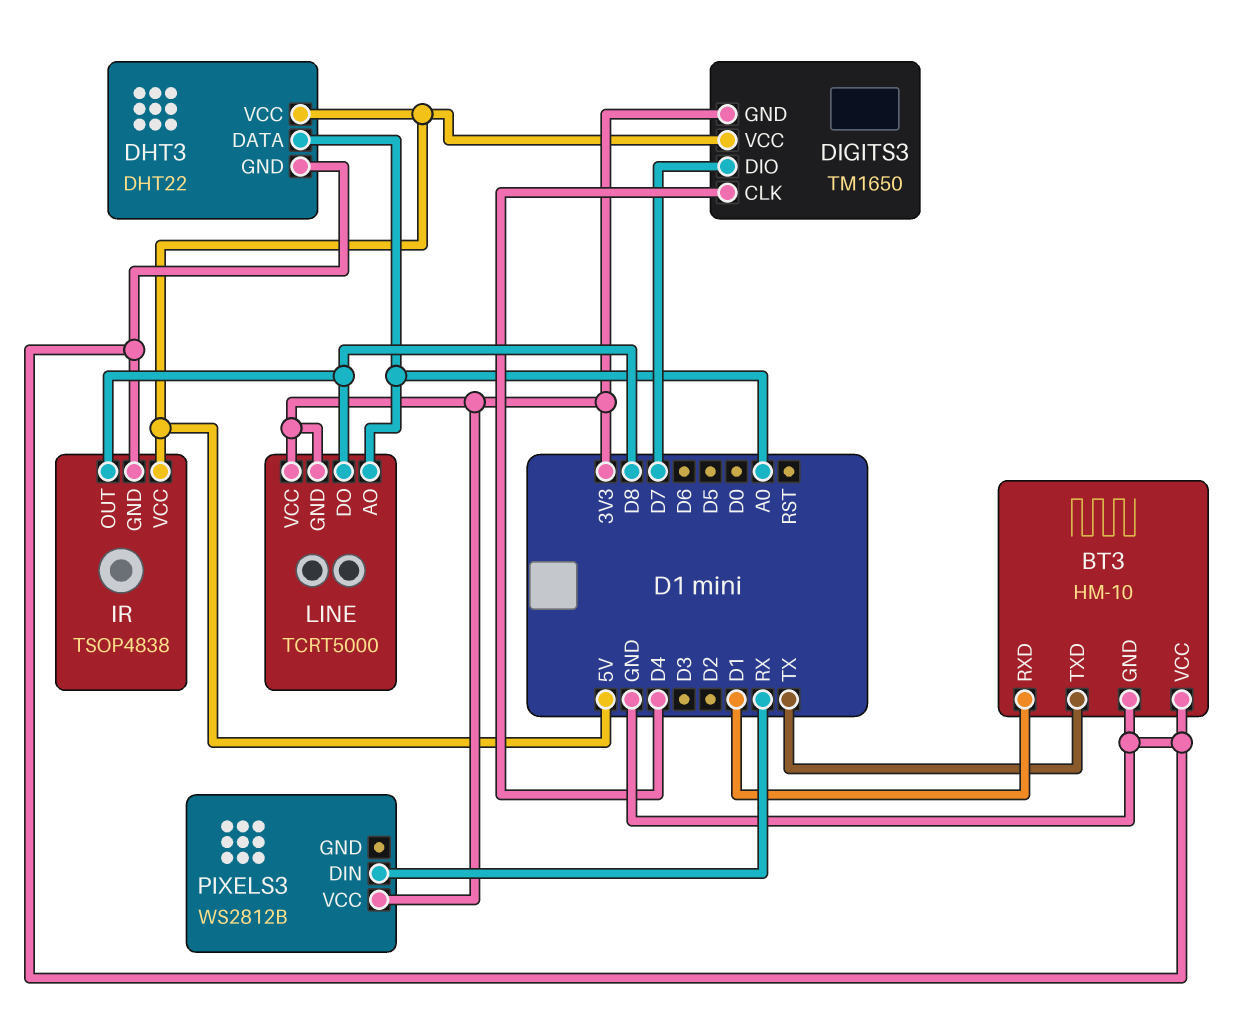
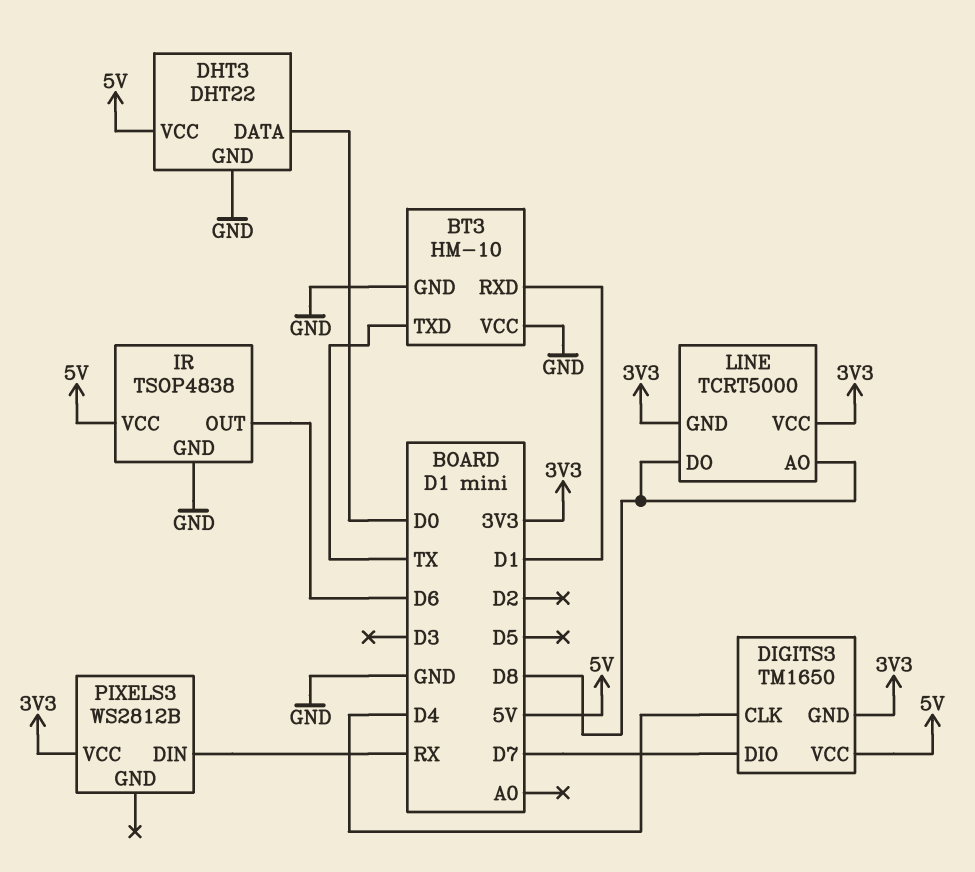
DHT3 pin DATA: A0 -> D0
IR pin OUT: D8 -> D6
LINE pin AO: A0 -> D8

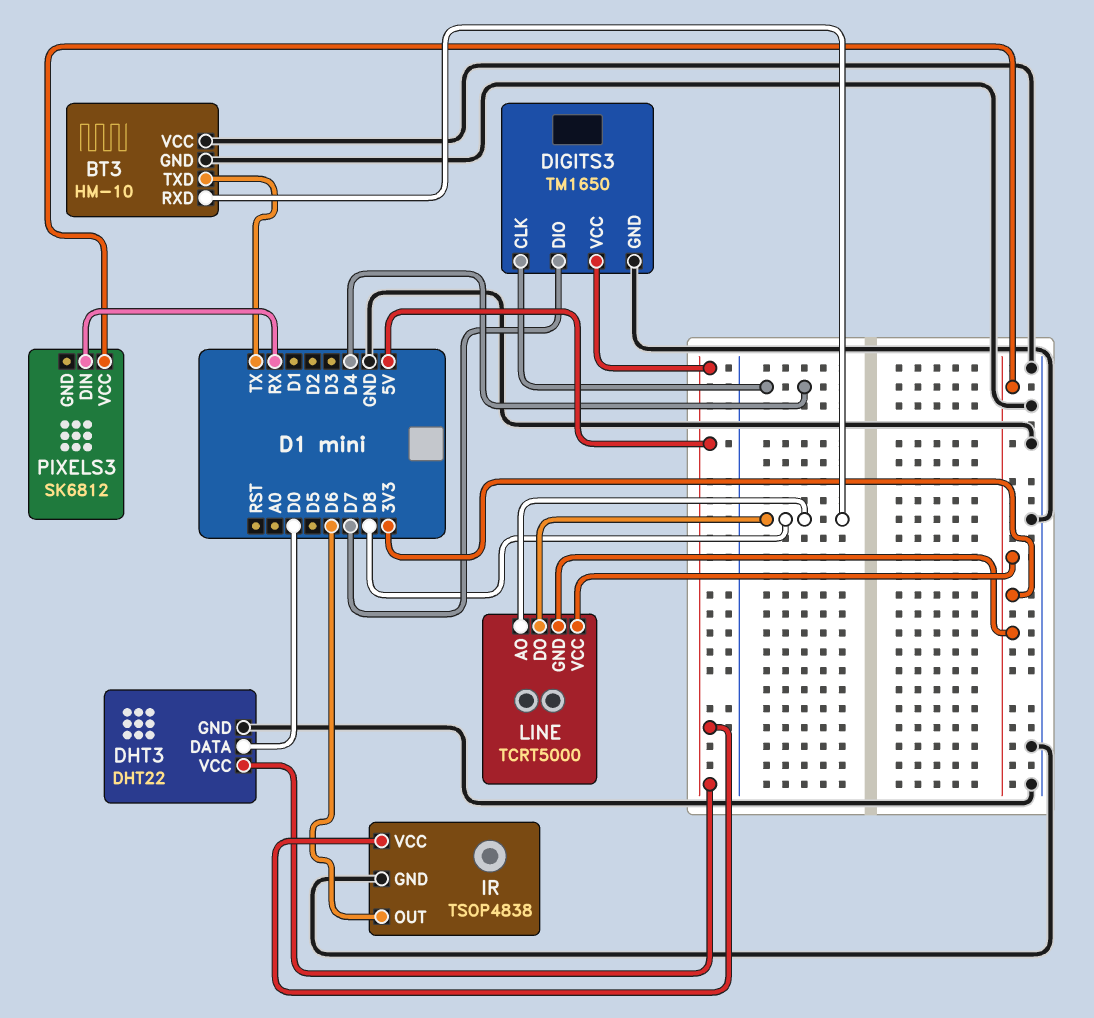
BT3 pin RXD: D1 -> D8
DIGITS3 pin GND: 3V3 -> GND
PIXELS3: WS2812B -> SK6812

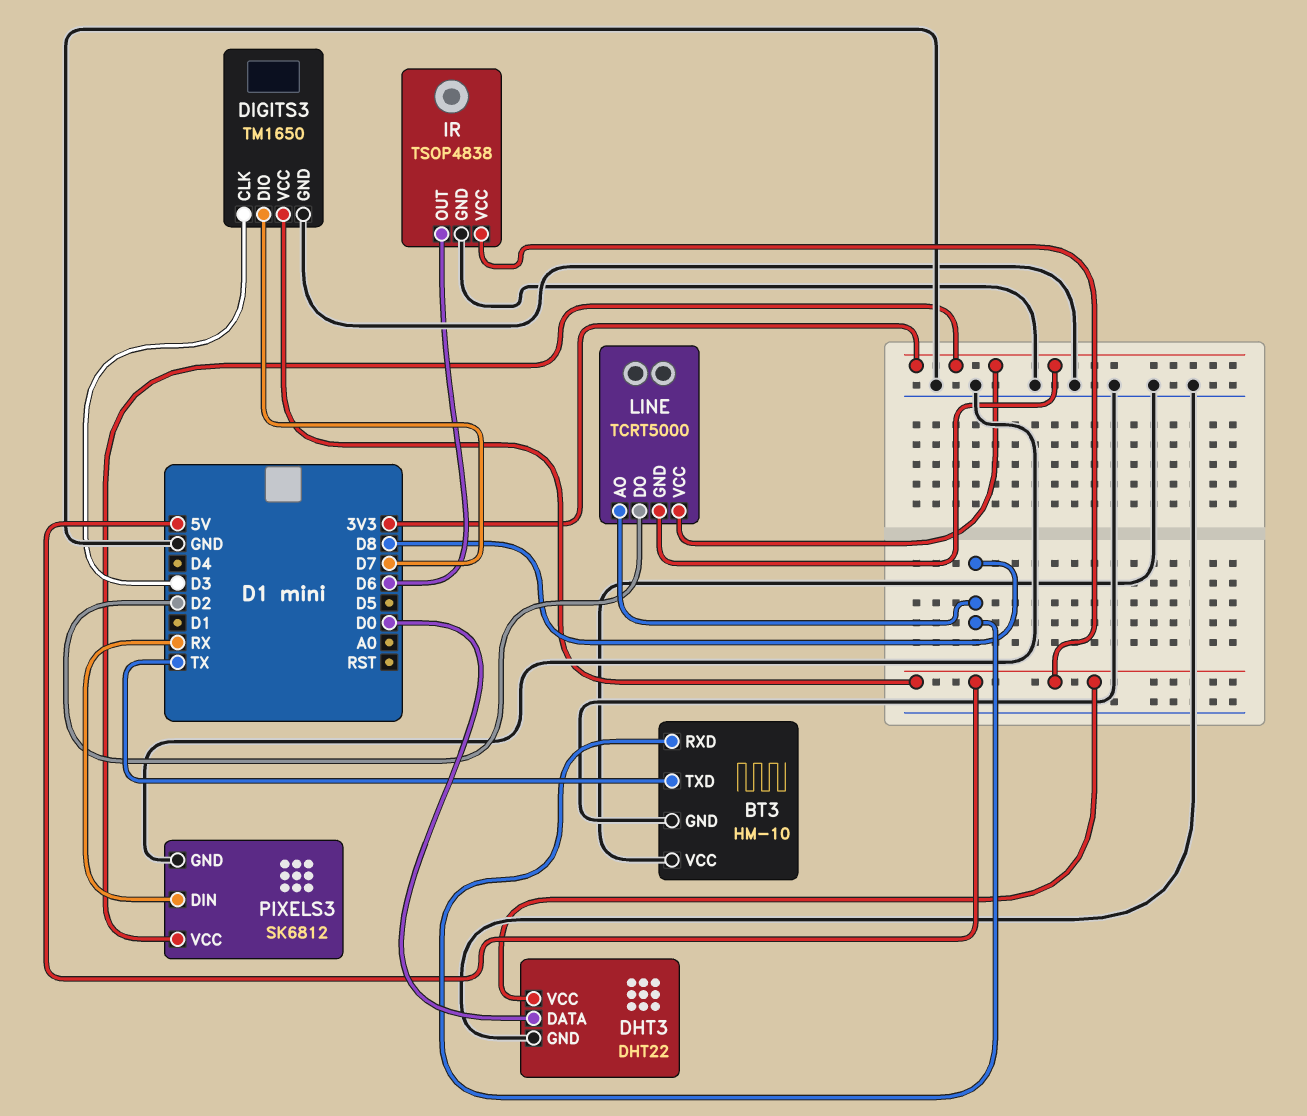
DIGITS3 pin CLK: D4 -> D3
LINE pin DO: D8 -> D2
PIXELS3 pin GND: none -> GND

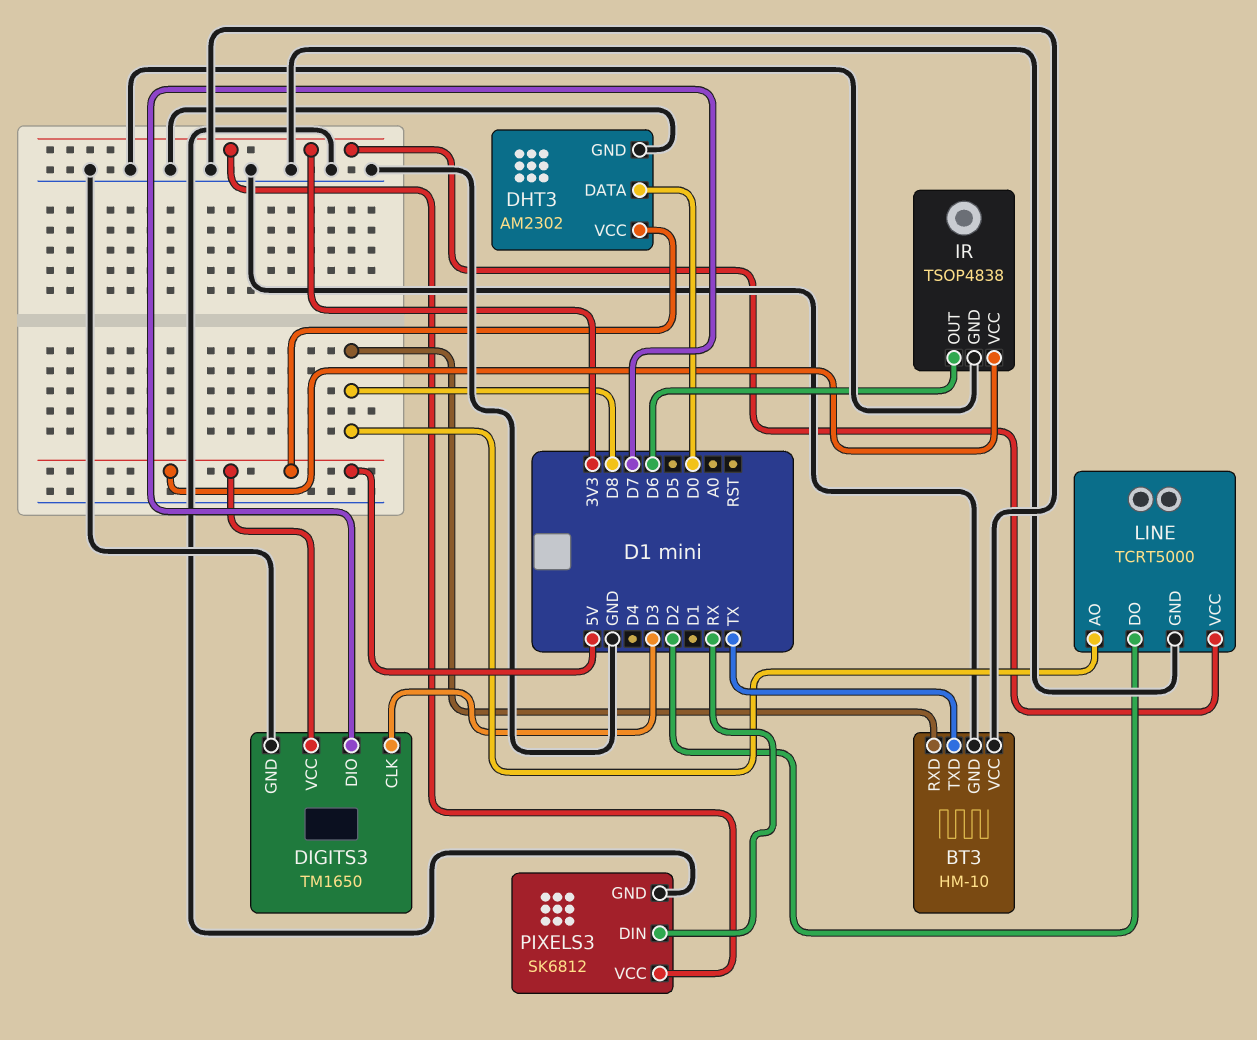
DHT3: DHT22 -> AM2302
LINE pin GND: 3V3 -> GND

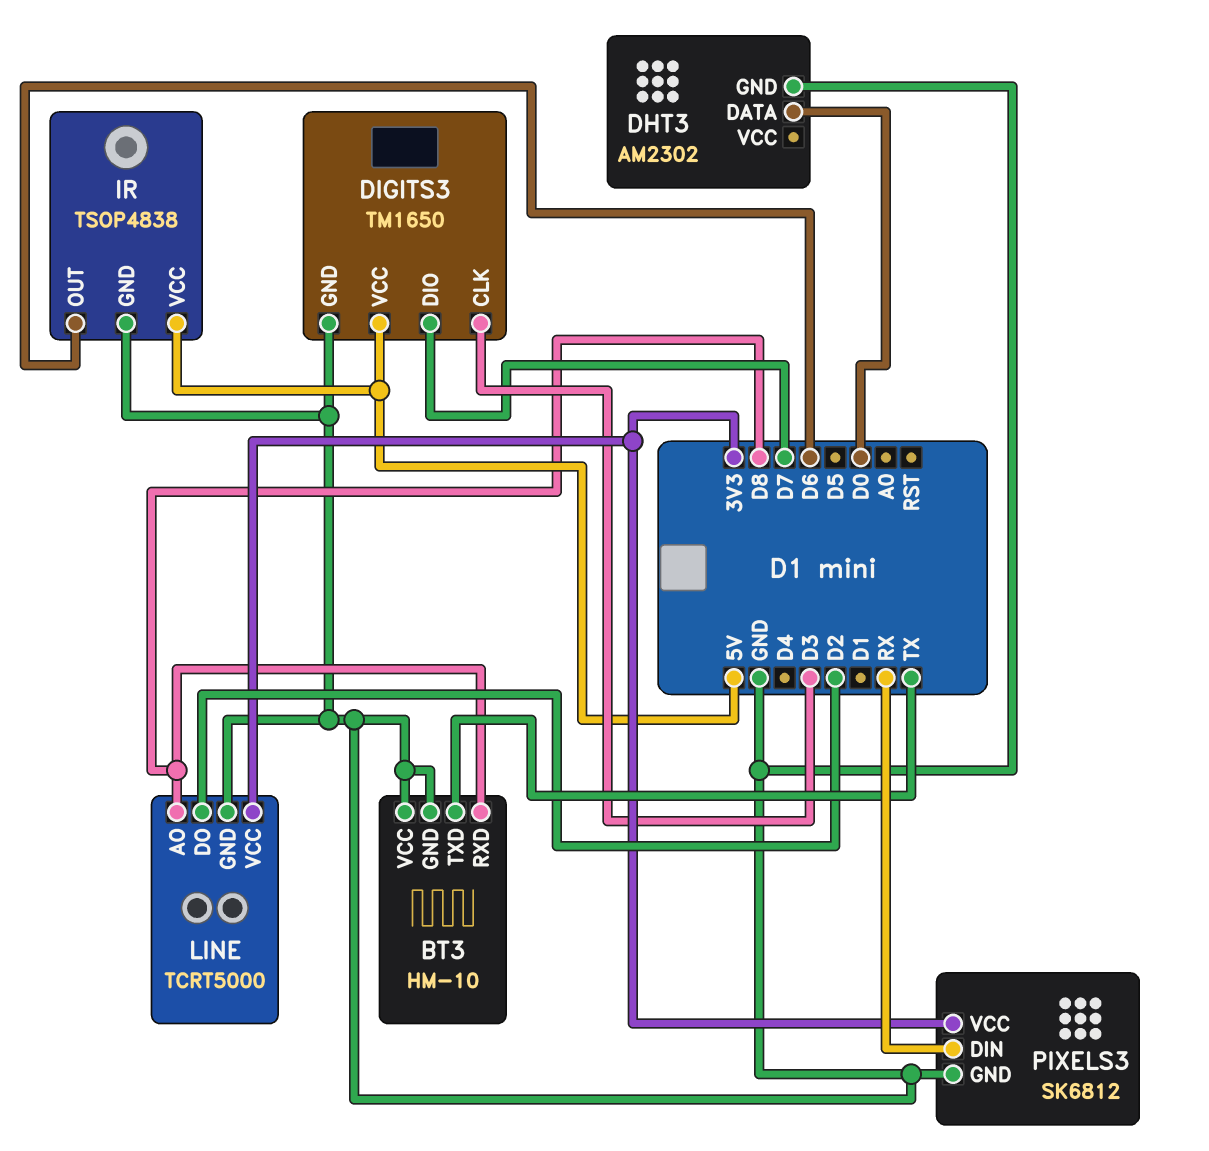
DHT3 pin VCC: 5V -> none

